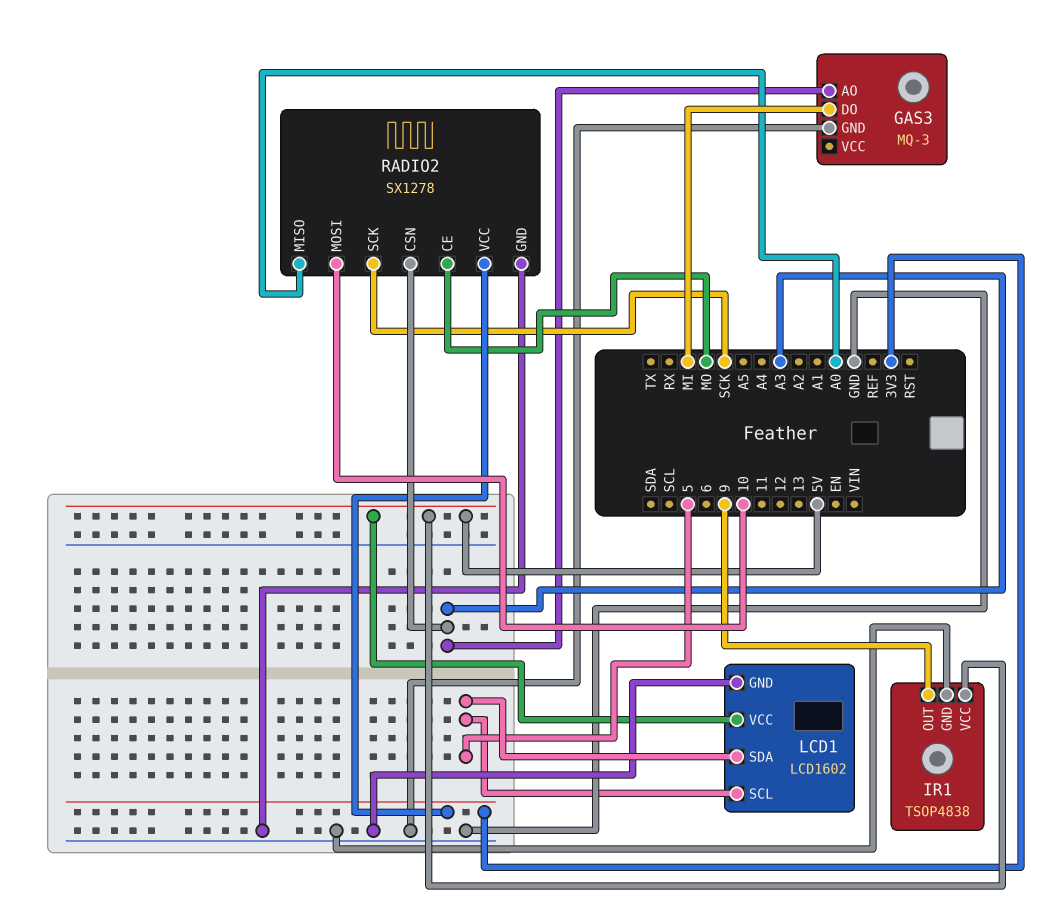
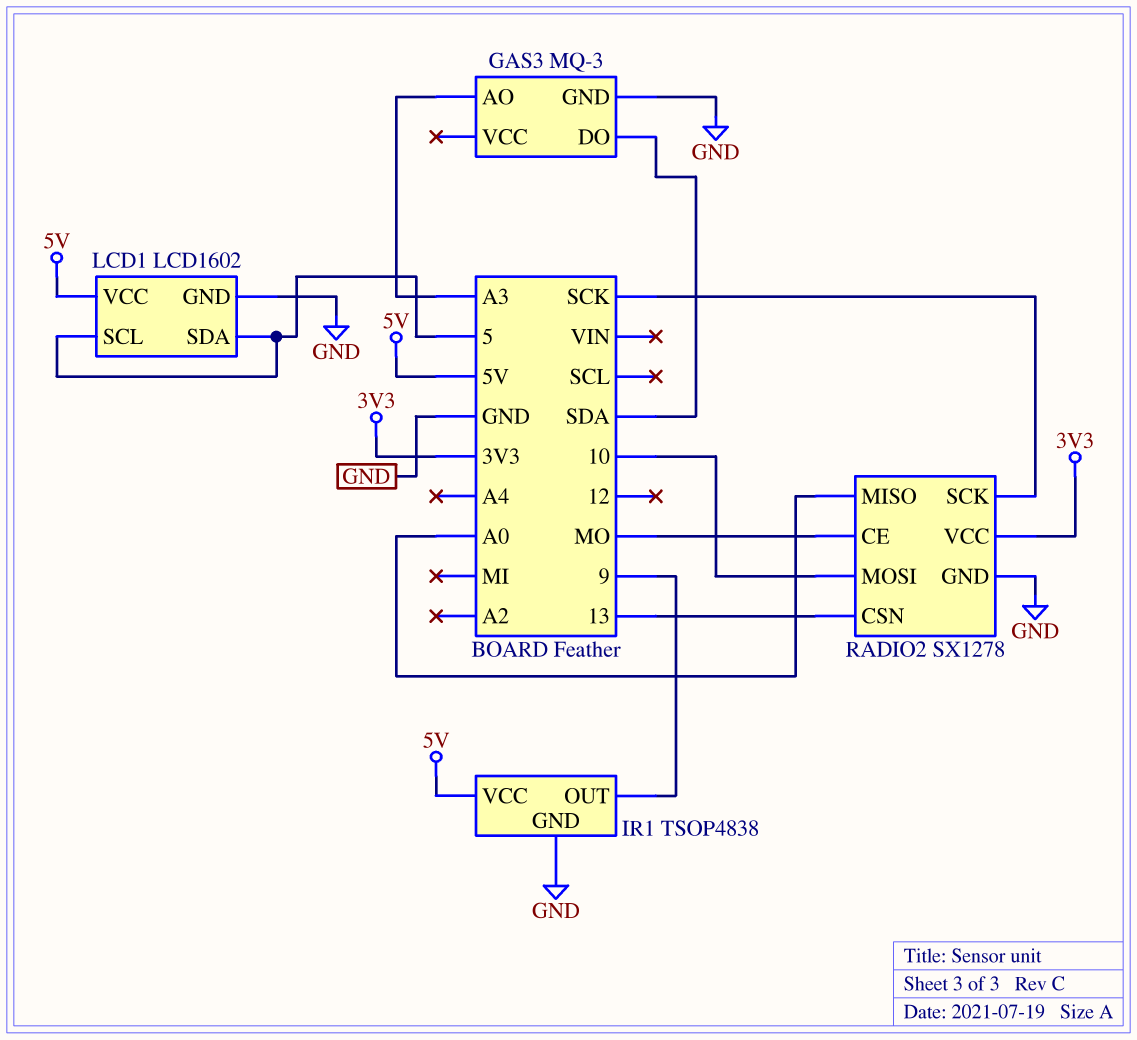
GAS3 pin DO: MI -> SDA
RADIO2 pin CSN: A3 -> 13

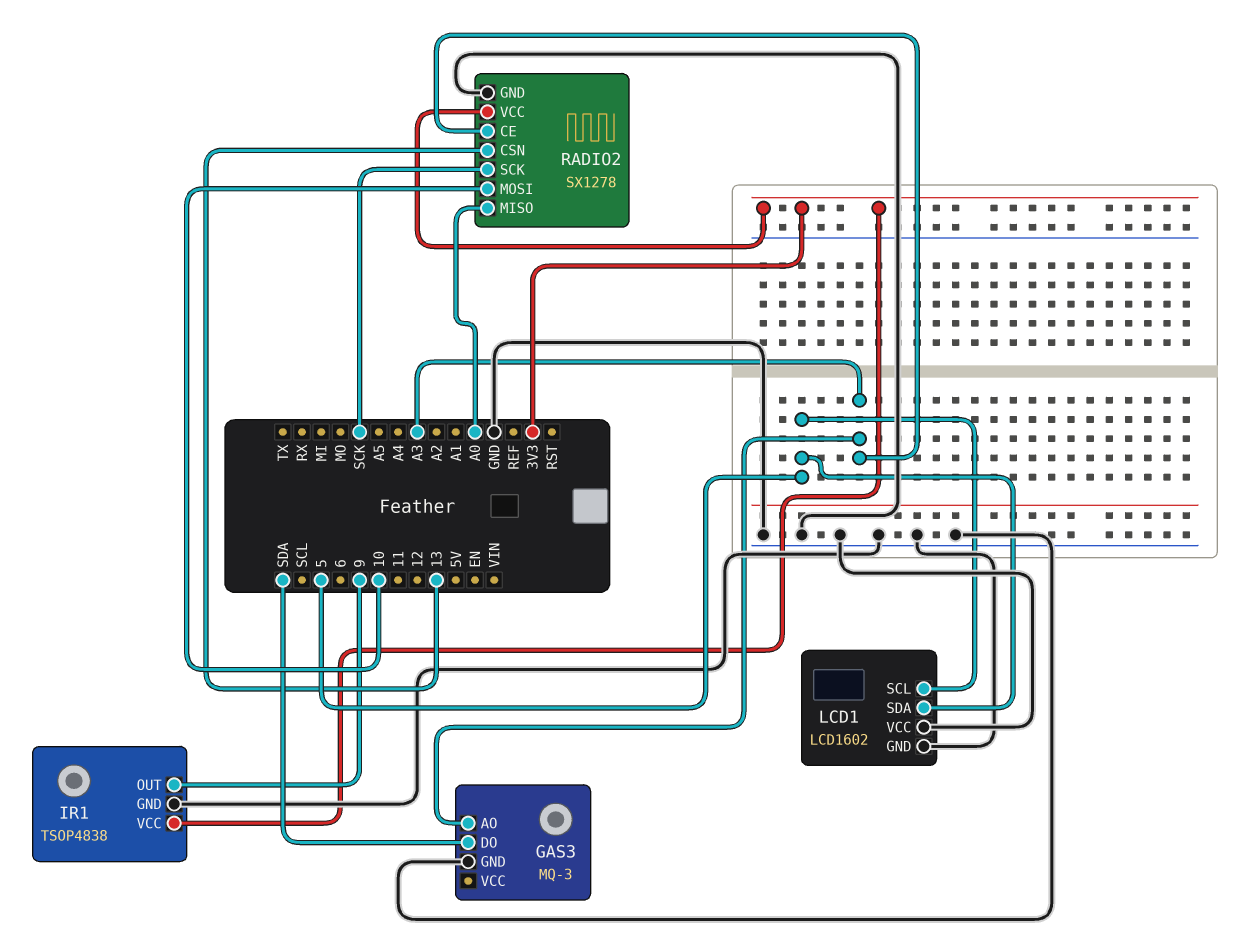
IR1 pin VCC: 5V -> 3V3
LCD1 pin VCC: 5V -> GND
RADIO2 pin CE: MO -> A3

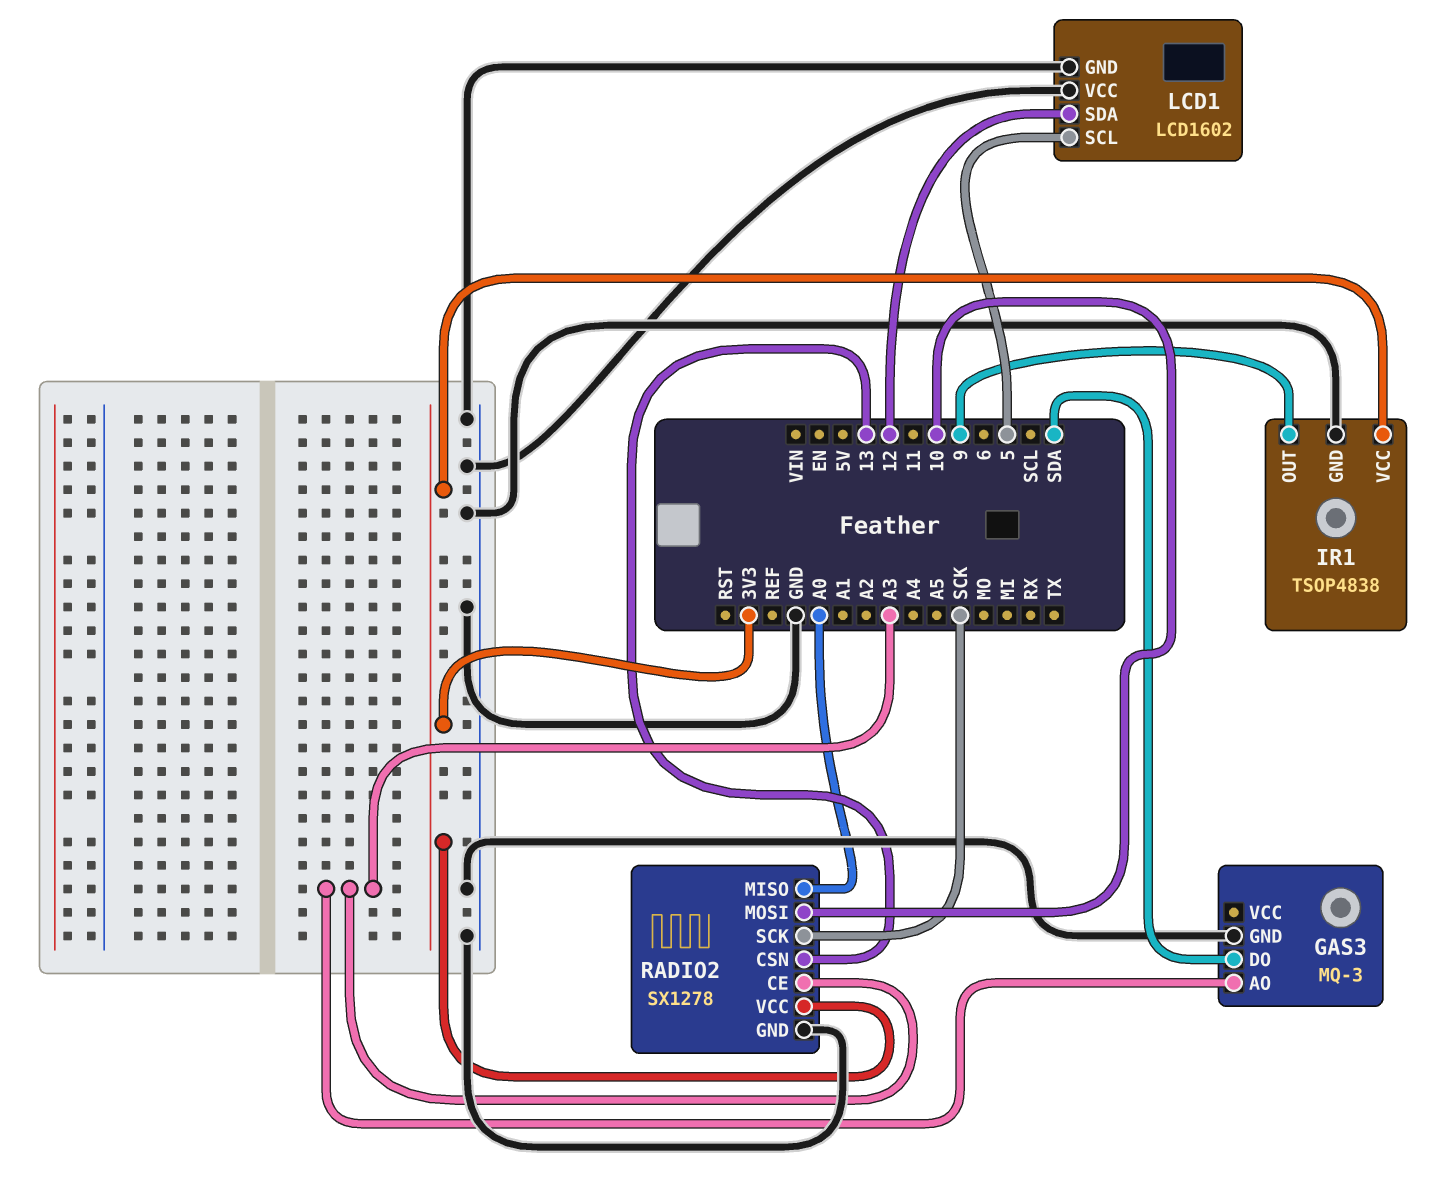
LCD1 pin SDA: 5 -> 12

